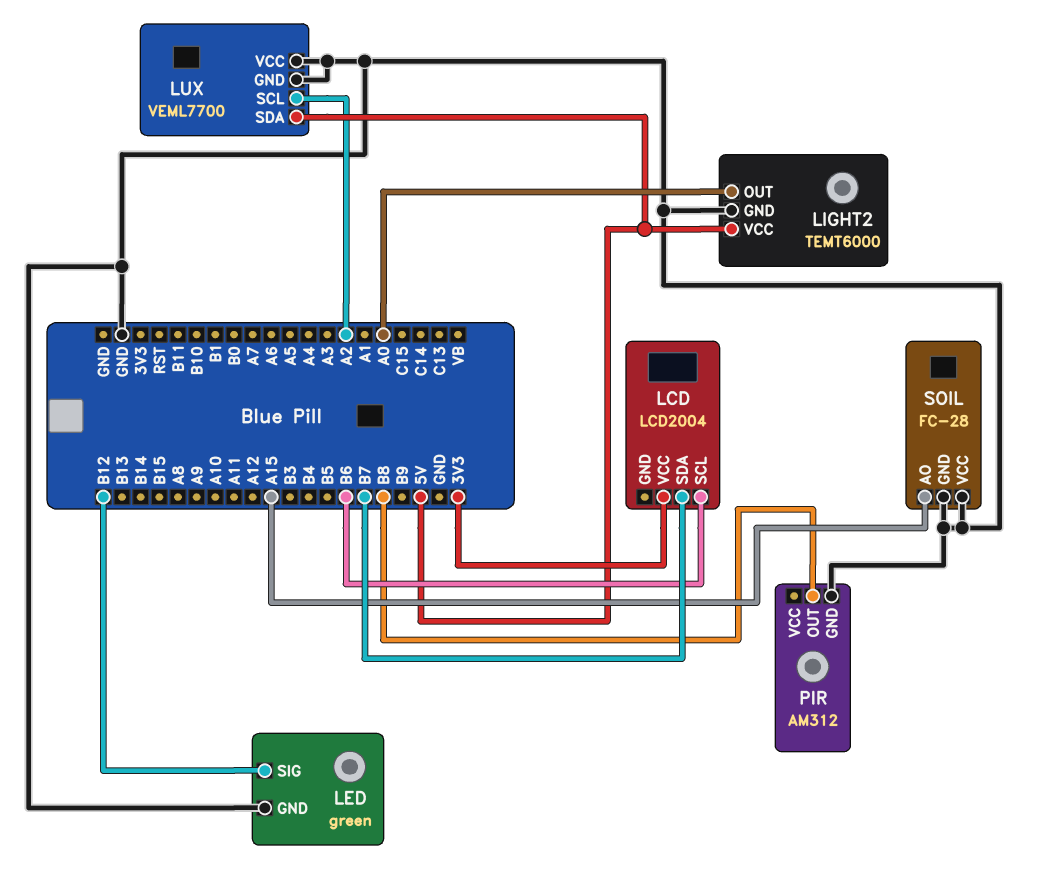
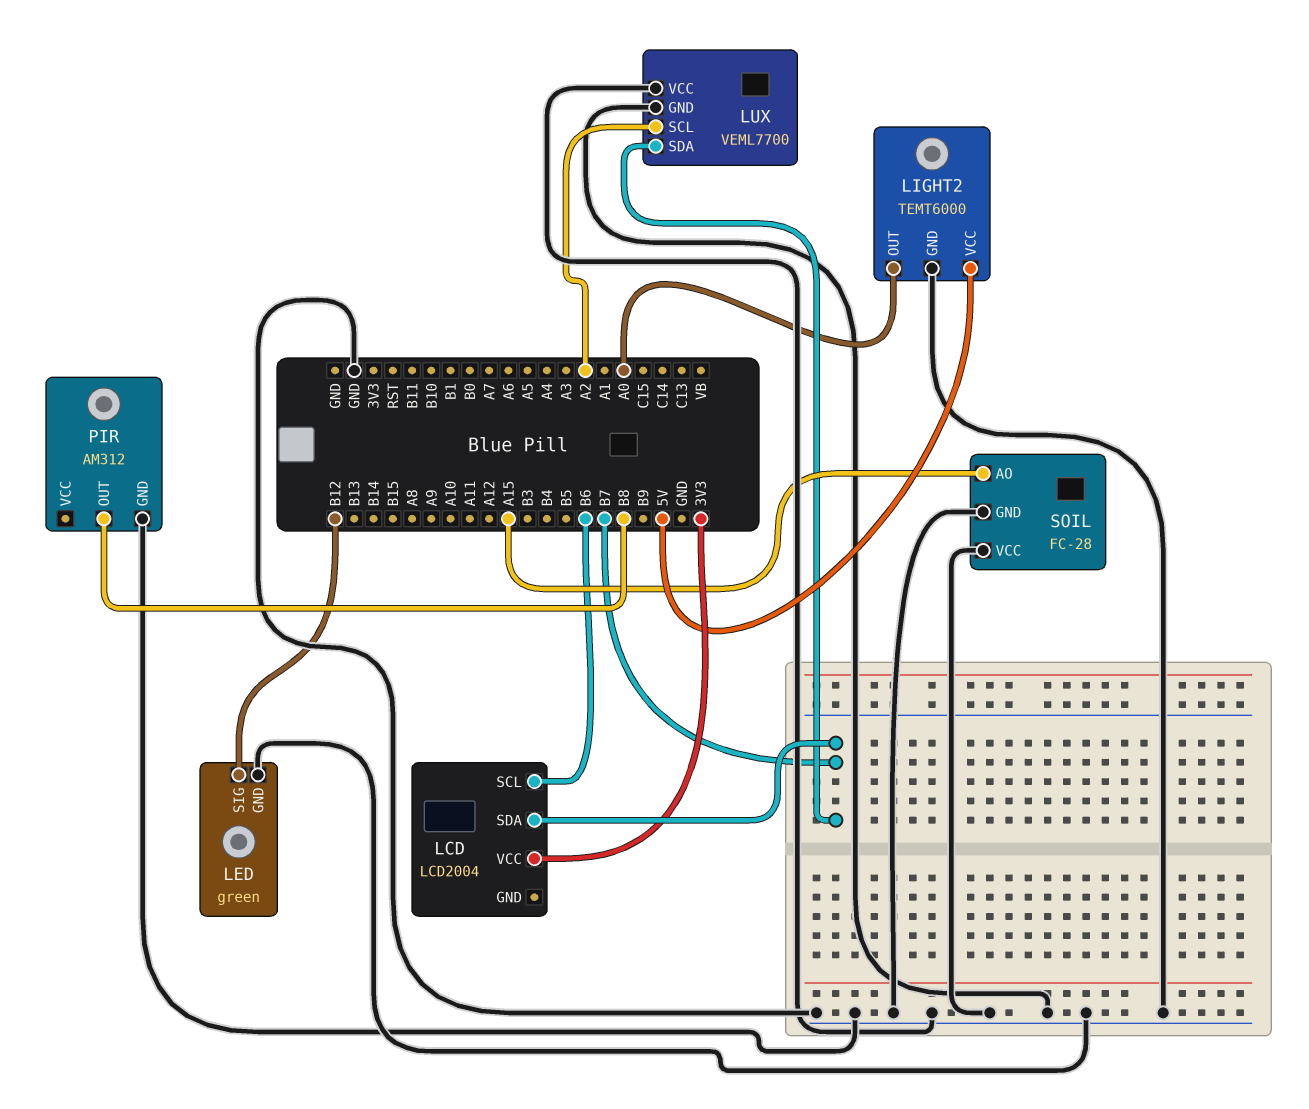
LUX pin SDA: 5V -> B7

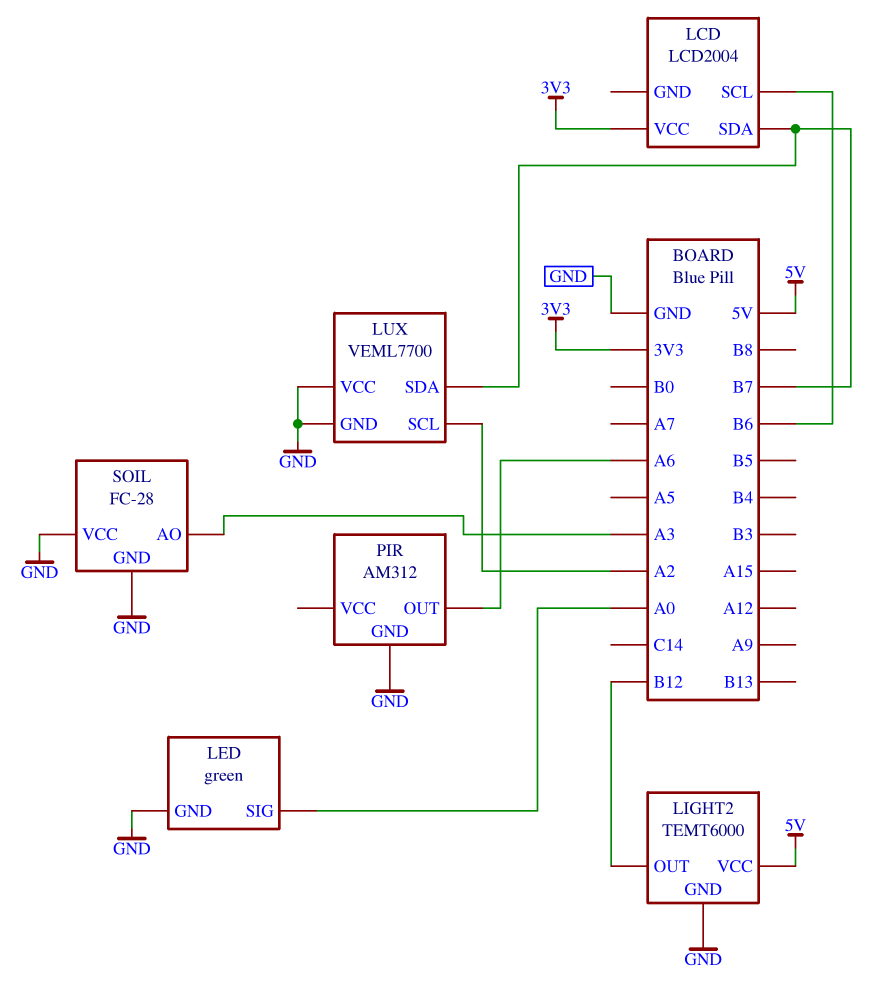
LED pin SIG: B12 -> A0
LIGHT2 pin OUT: A0 -> B12
PIR pin OUT: B8 -> A6
SOIL pin AO: A15 -> A3

